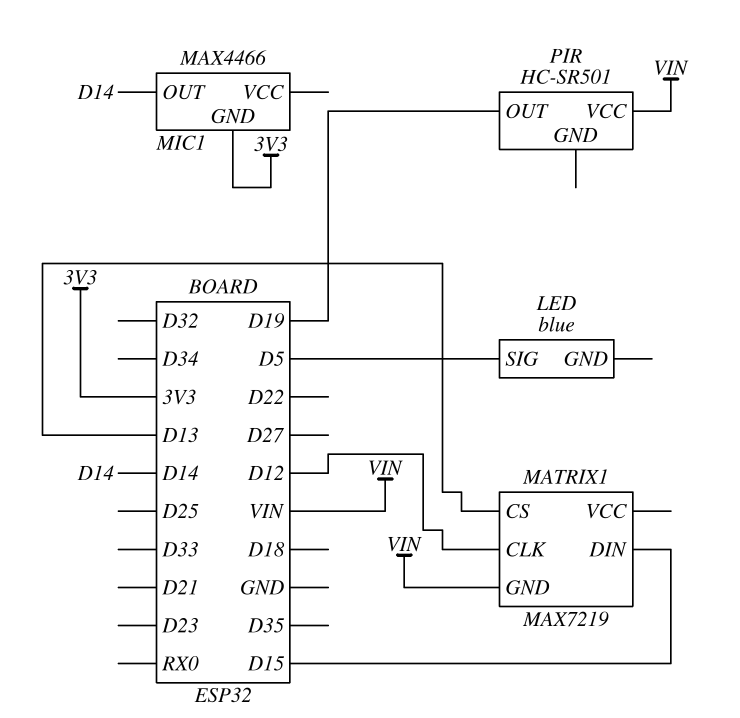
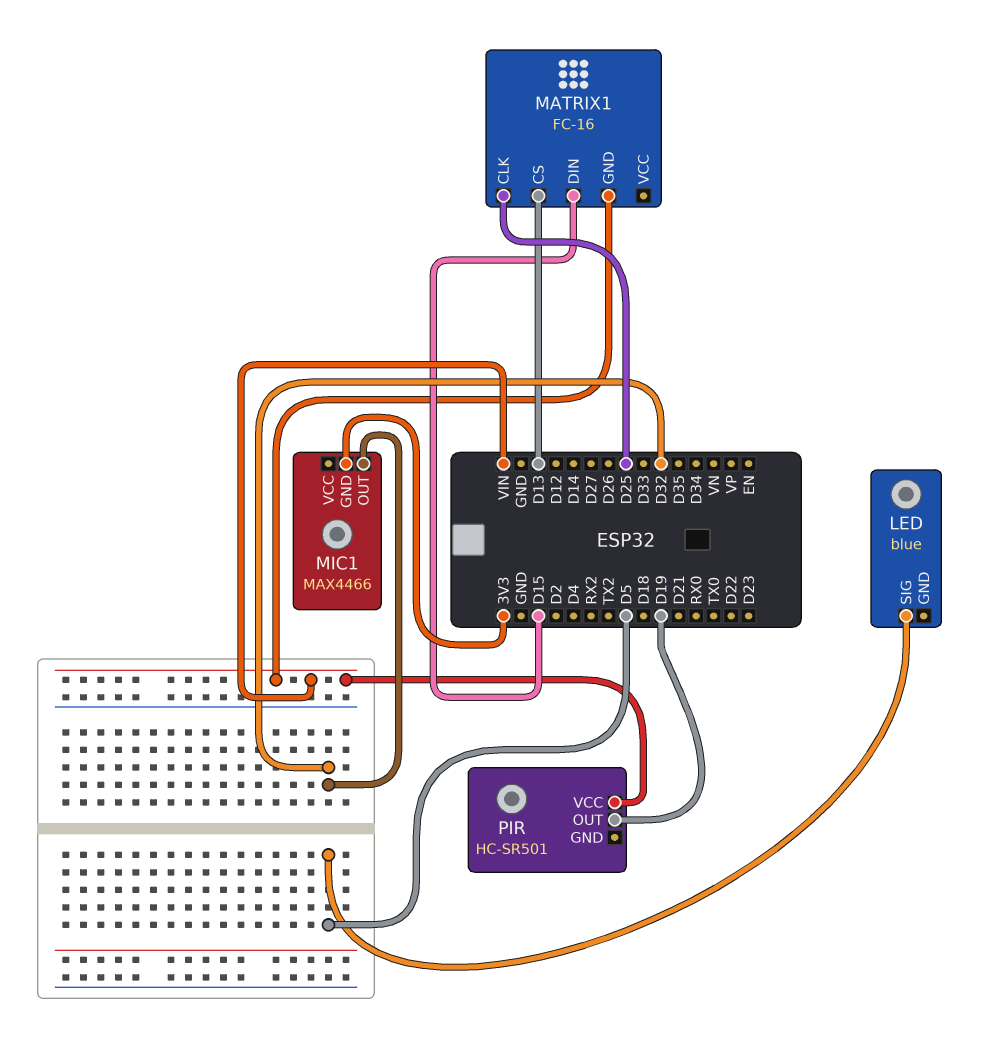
MATRIX1: MAX7219 -> FC-16
MATRIX1 pin CLK: D12 -> D25
MIC1 pin OUT: D14 -> D32

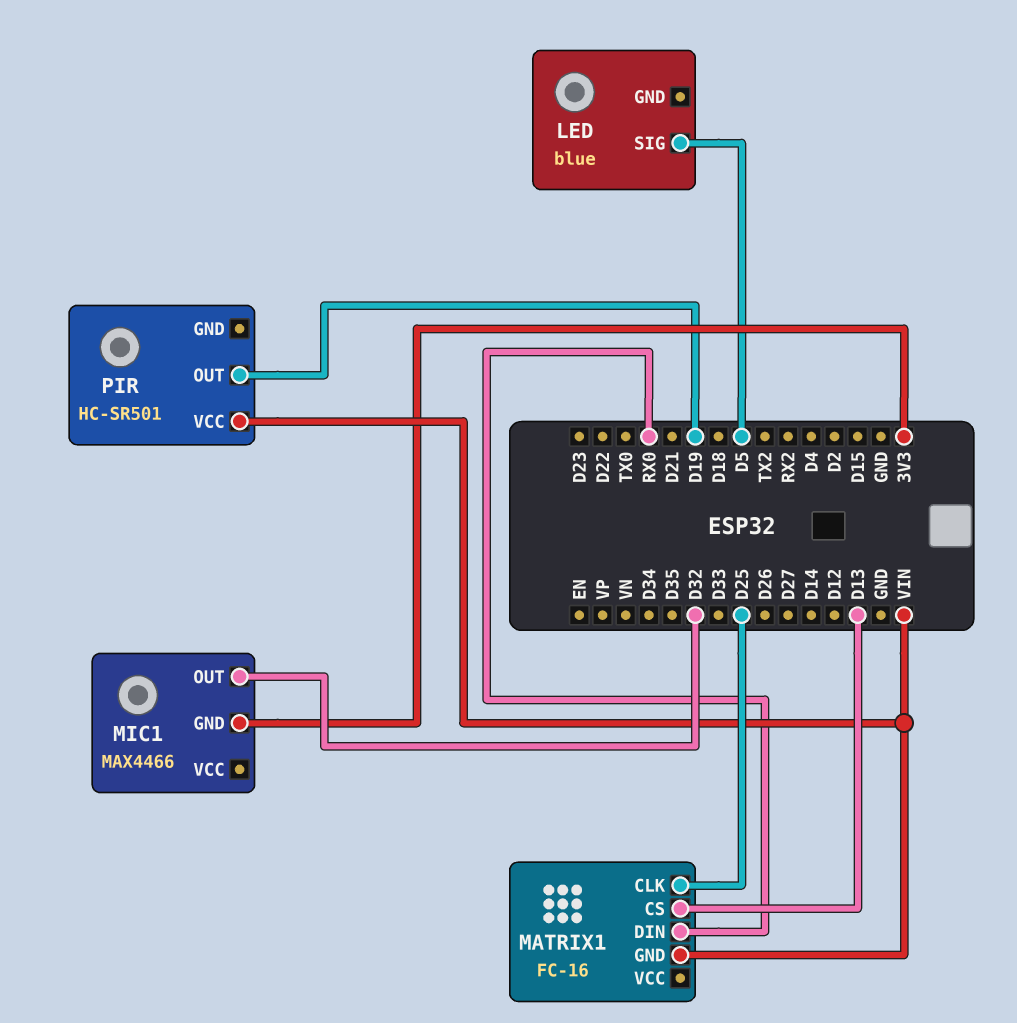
MATRIX1 pin DIN: D15 -> RX0

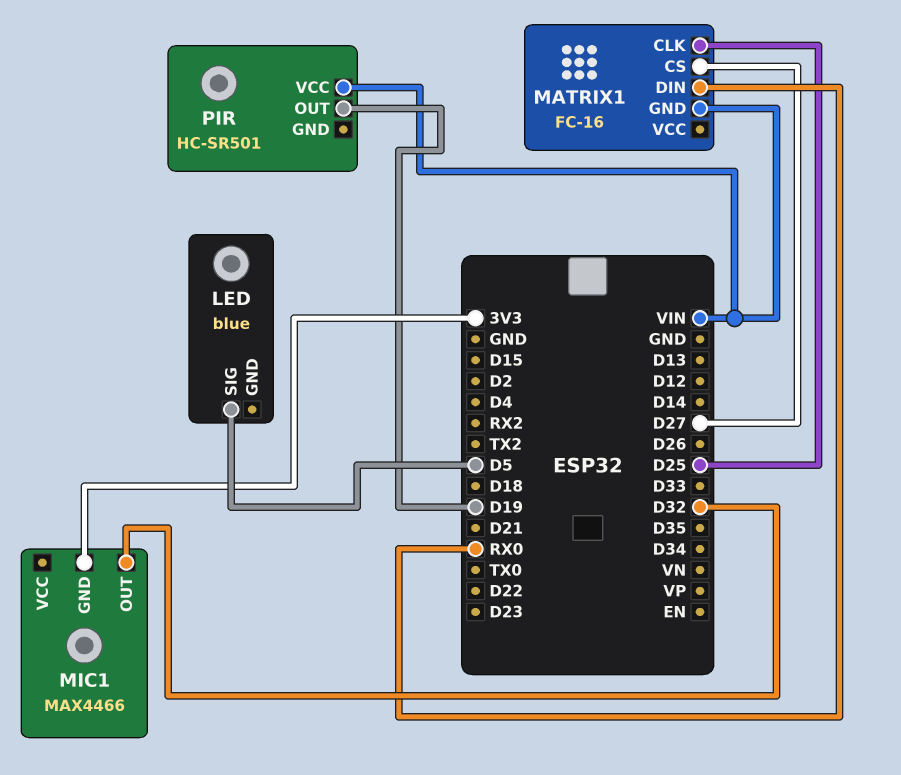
MATRIX1 pin CS: D13 -> D27

